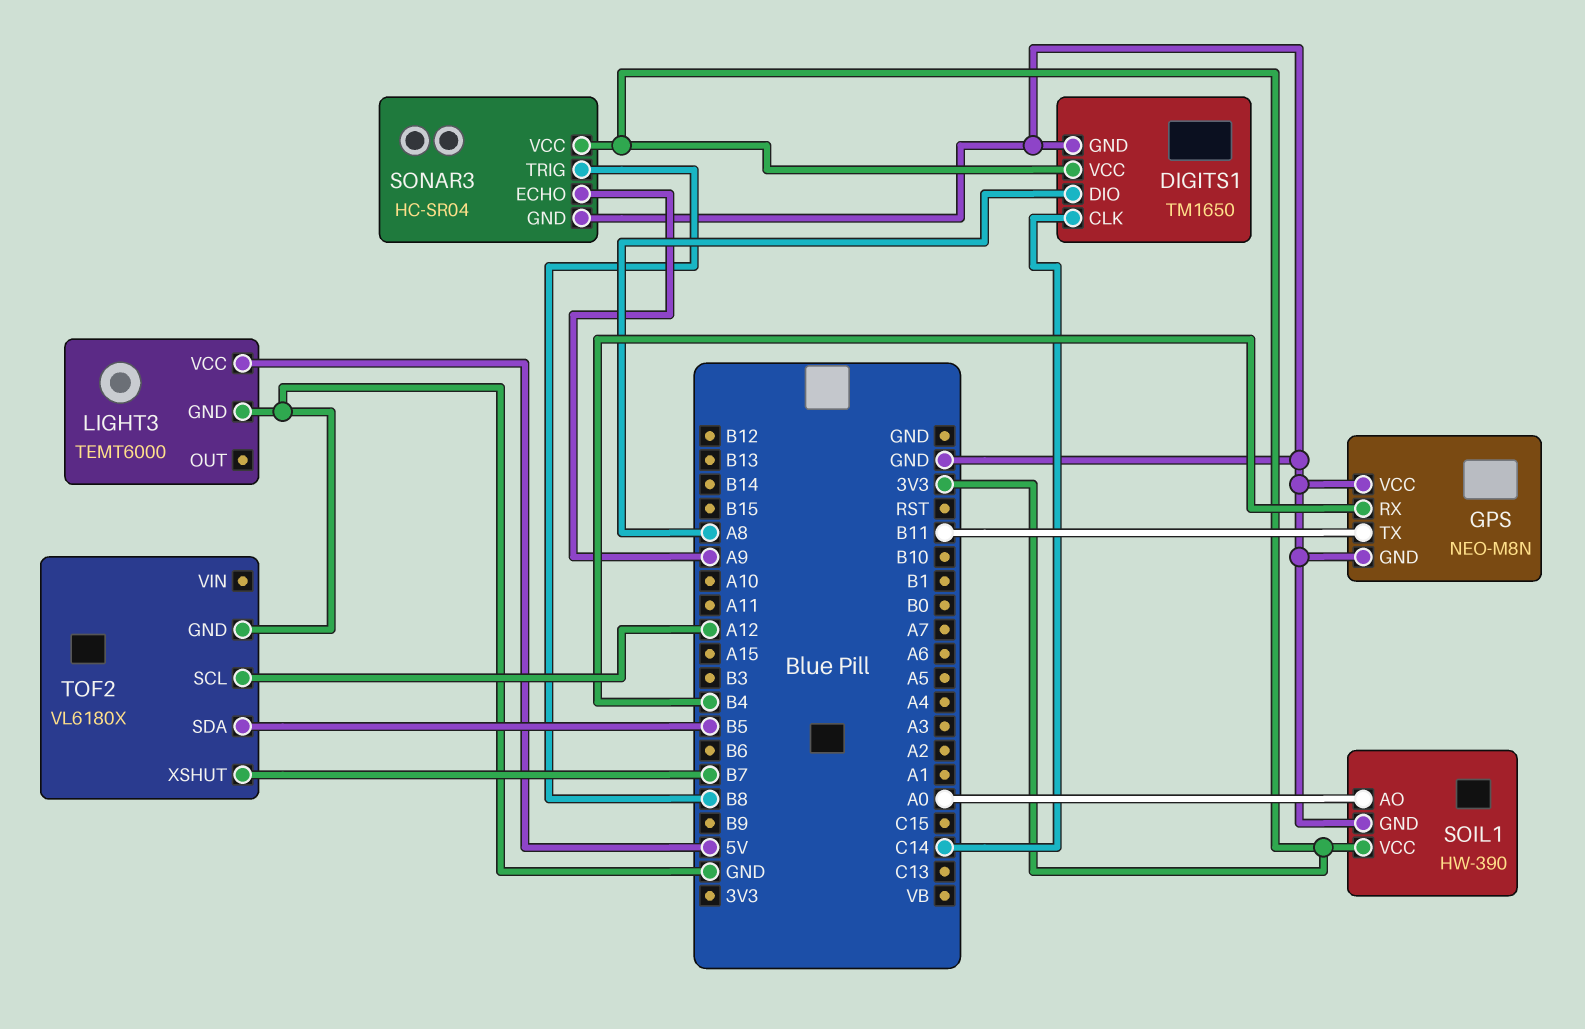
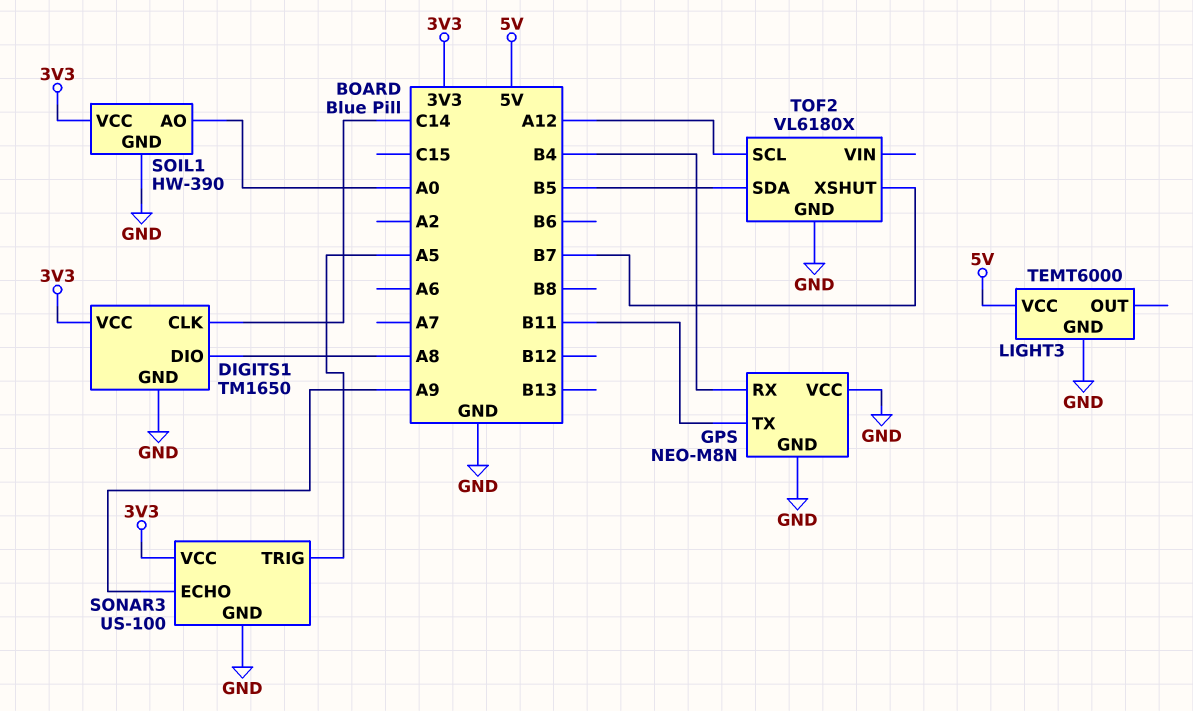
SONAR3: HC-SR04 -> US-100
SONAR3 pin TRIG: B8 -> A5

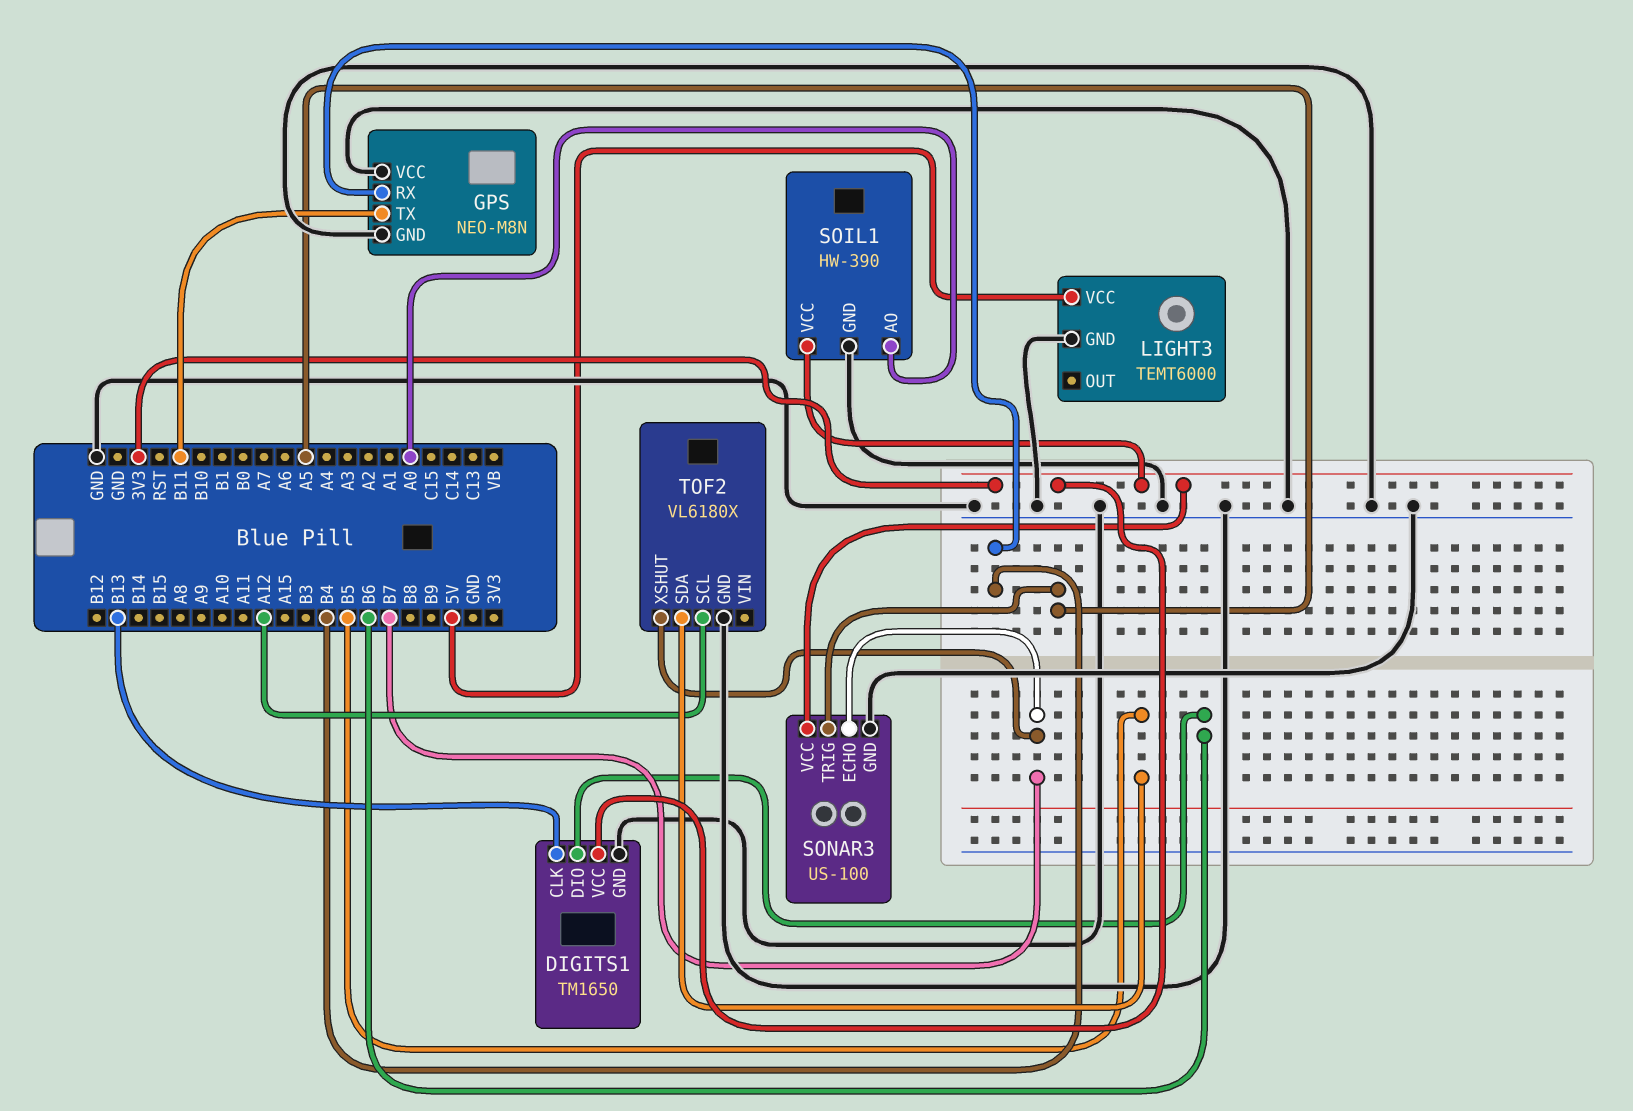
DIGITS1 pin CLK: C14 -> B13
DIGITS1 pin DIO: A8 -> B6
SONAR3 pin ECHO: A9 -> B7

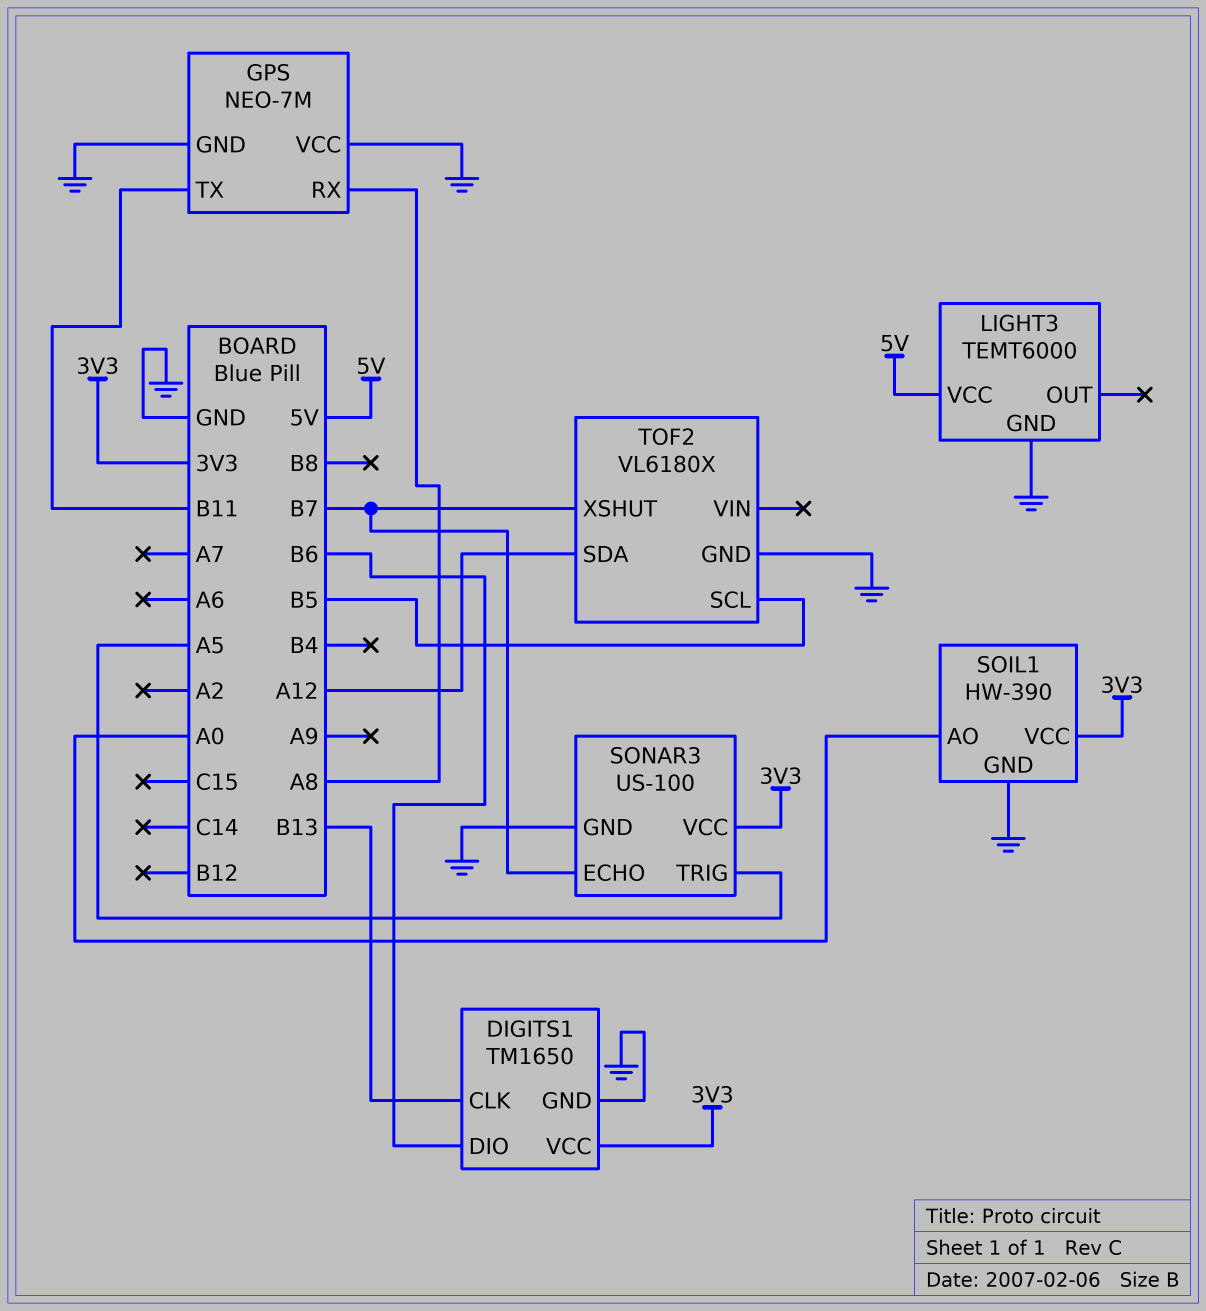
GPS: NEO-M8N -> NEO-7M
GPS pin RX: B4 -> A8
TOF2 pin SCL: A12 -> B5
TOF2 pin SDA: B5 -> A12

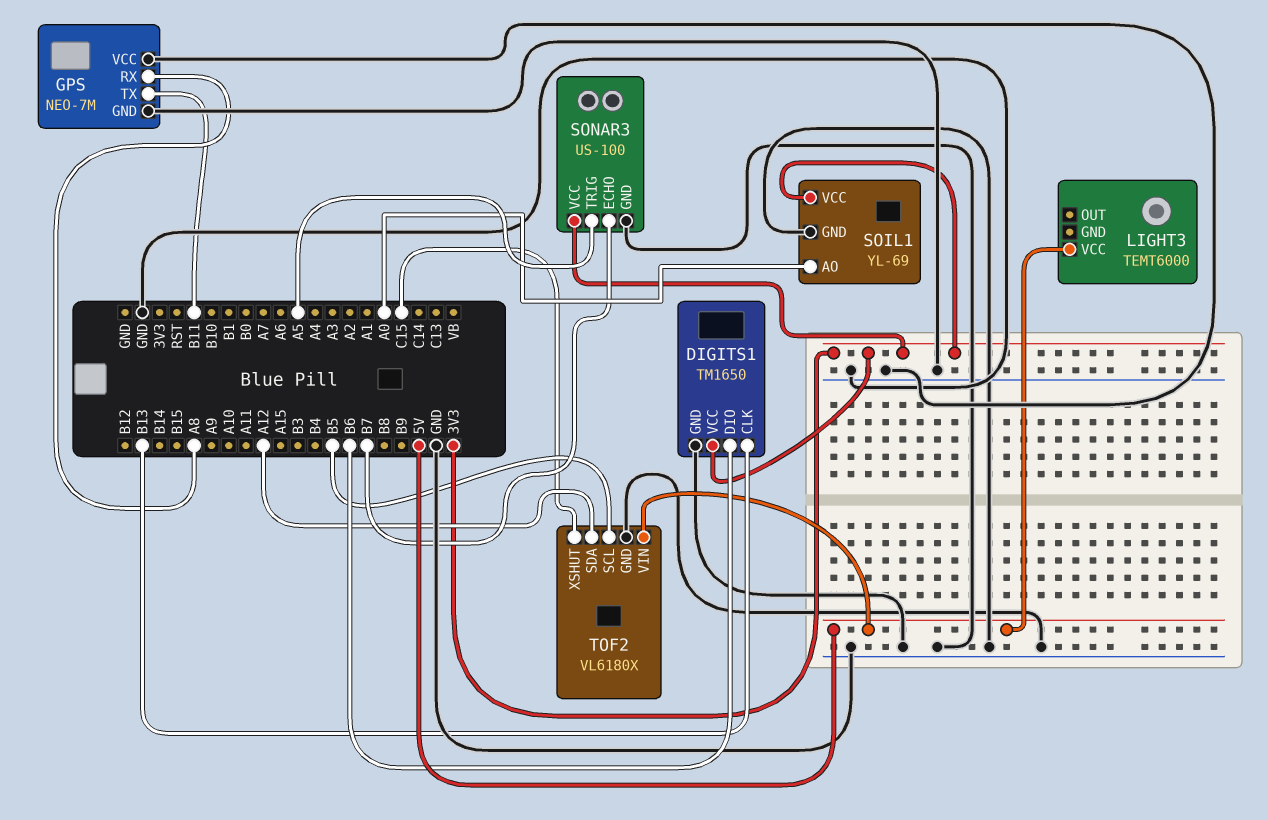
LIGHT3 pin GND: GND -> none
SOIL1: HW-390 -> YL-69
TOF2 pin VIN: none -> 5V
TOF2 pin XSHUT: B7 -> C15

